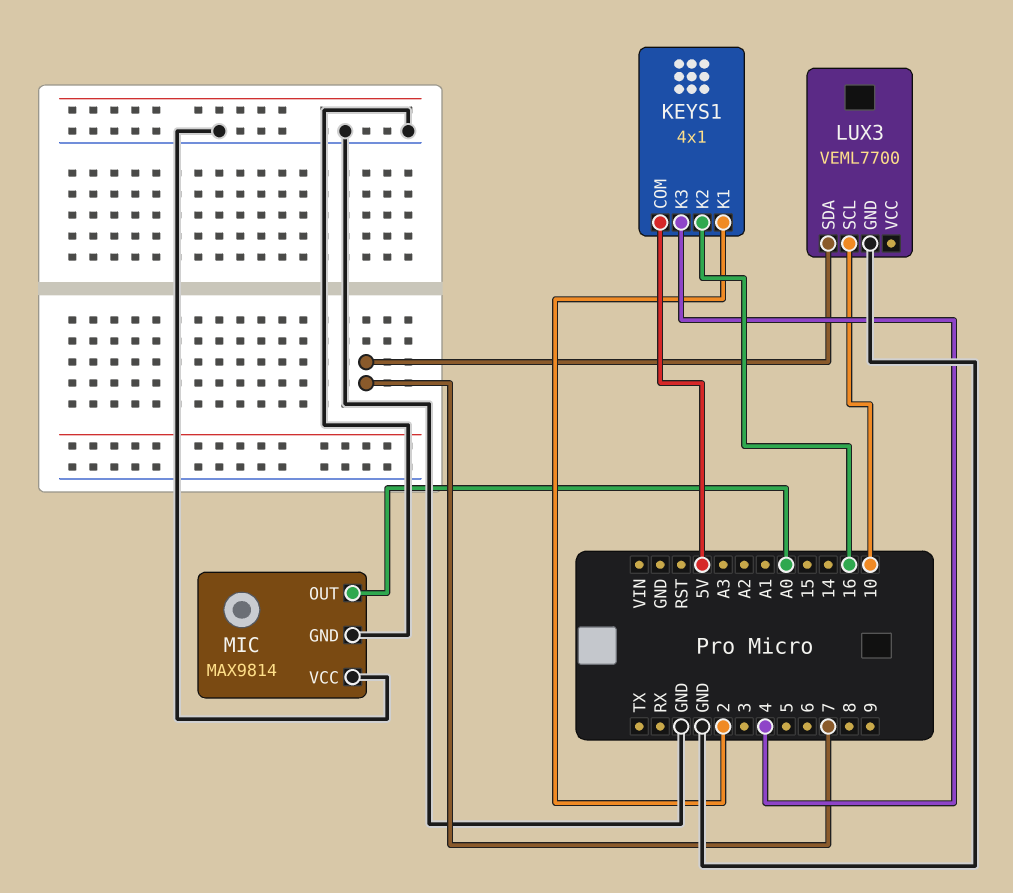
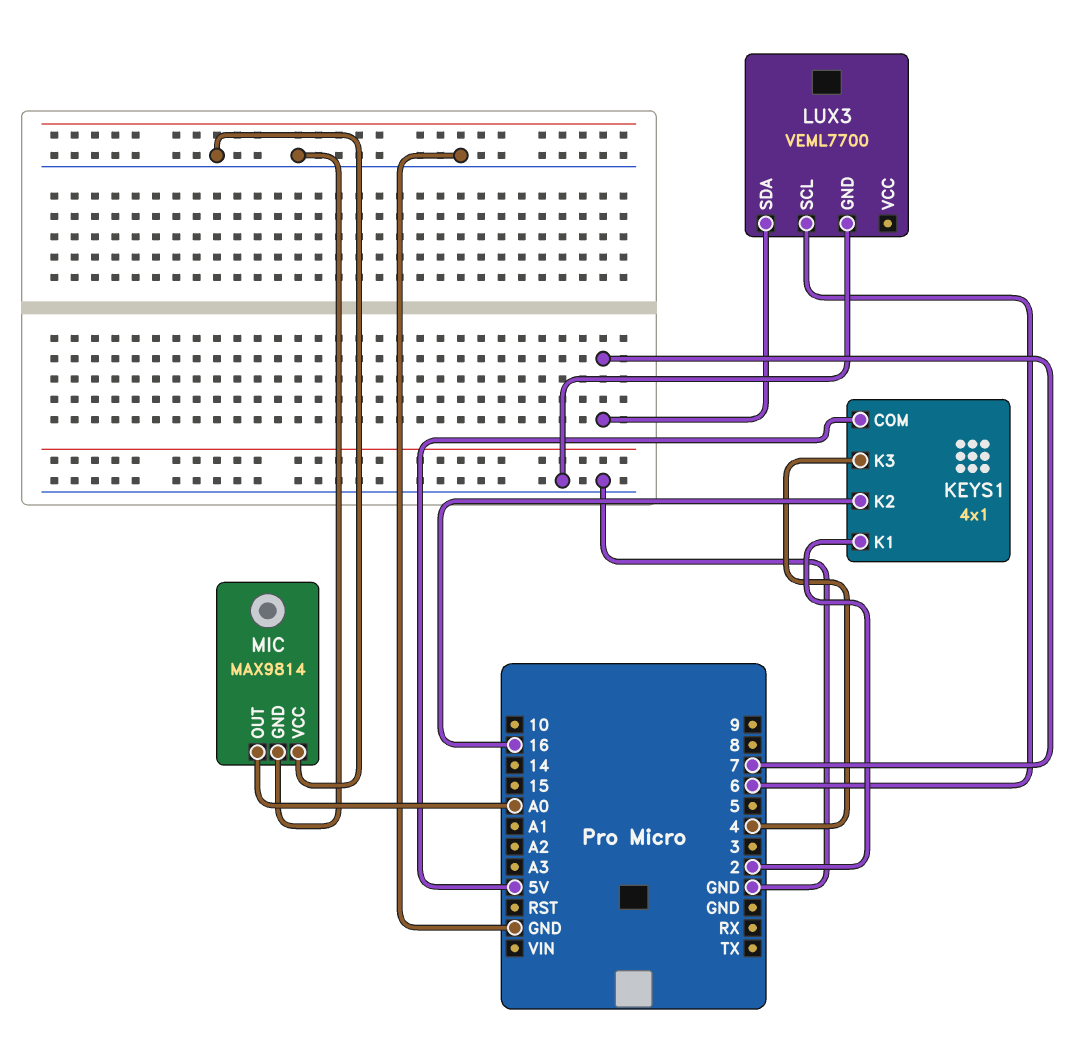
LUX3 pin SCL: 10 -> 6

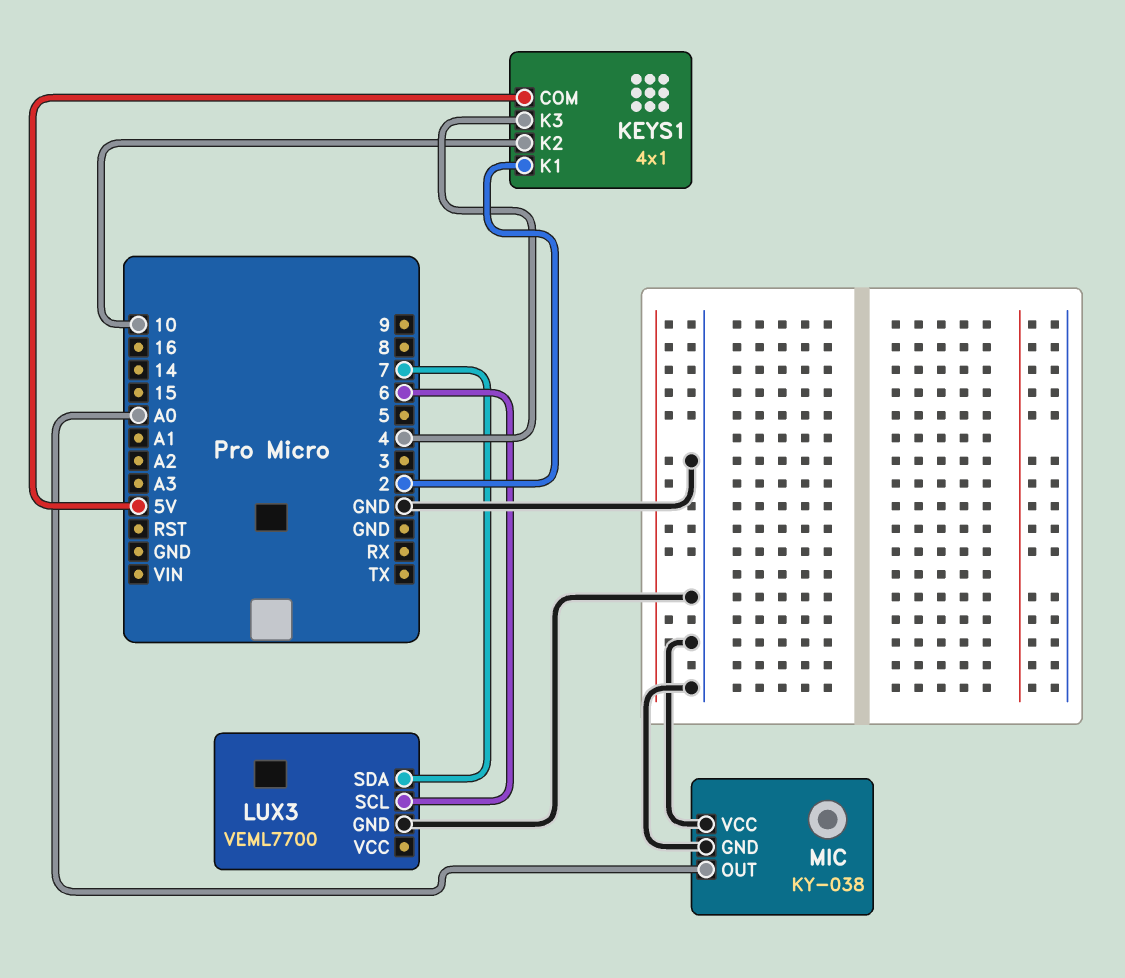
KEYS1 pin K2: 16 -> 10
MIC: MAX9814 -> KY-038

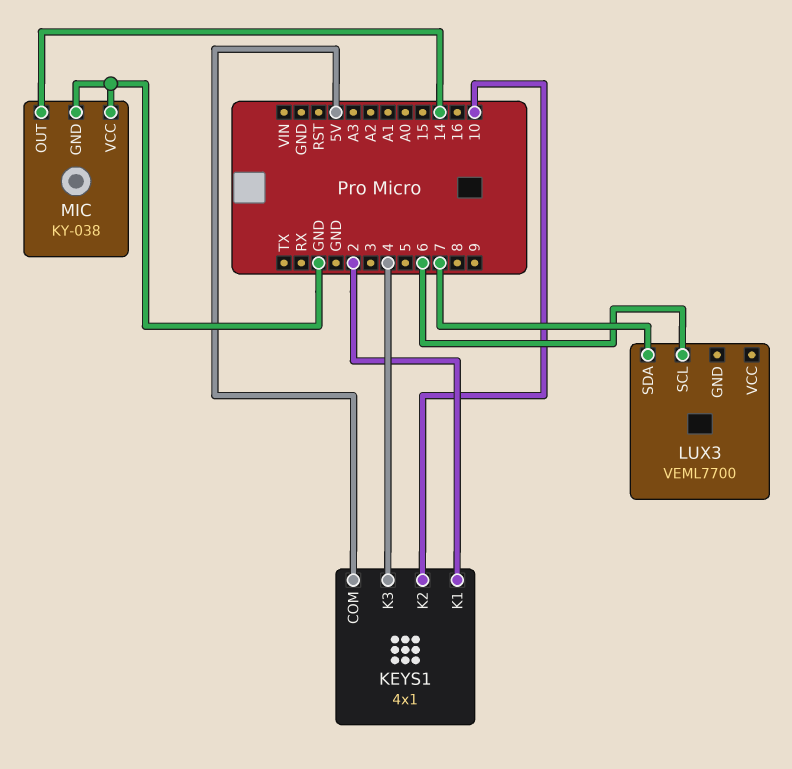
LUX3 pin GND: GND -> none
MIC pin OUT: A0 -> 14

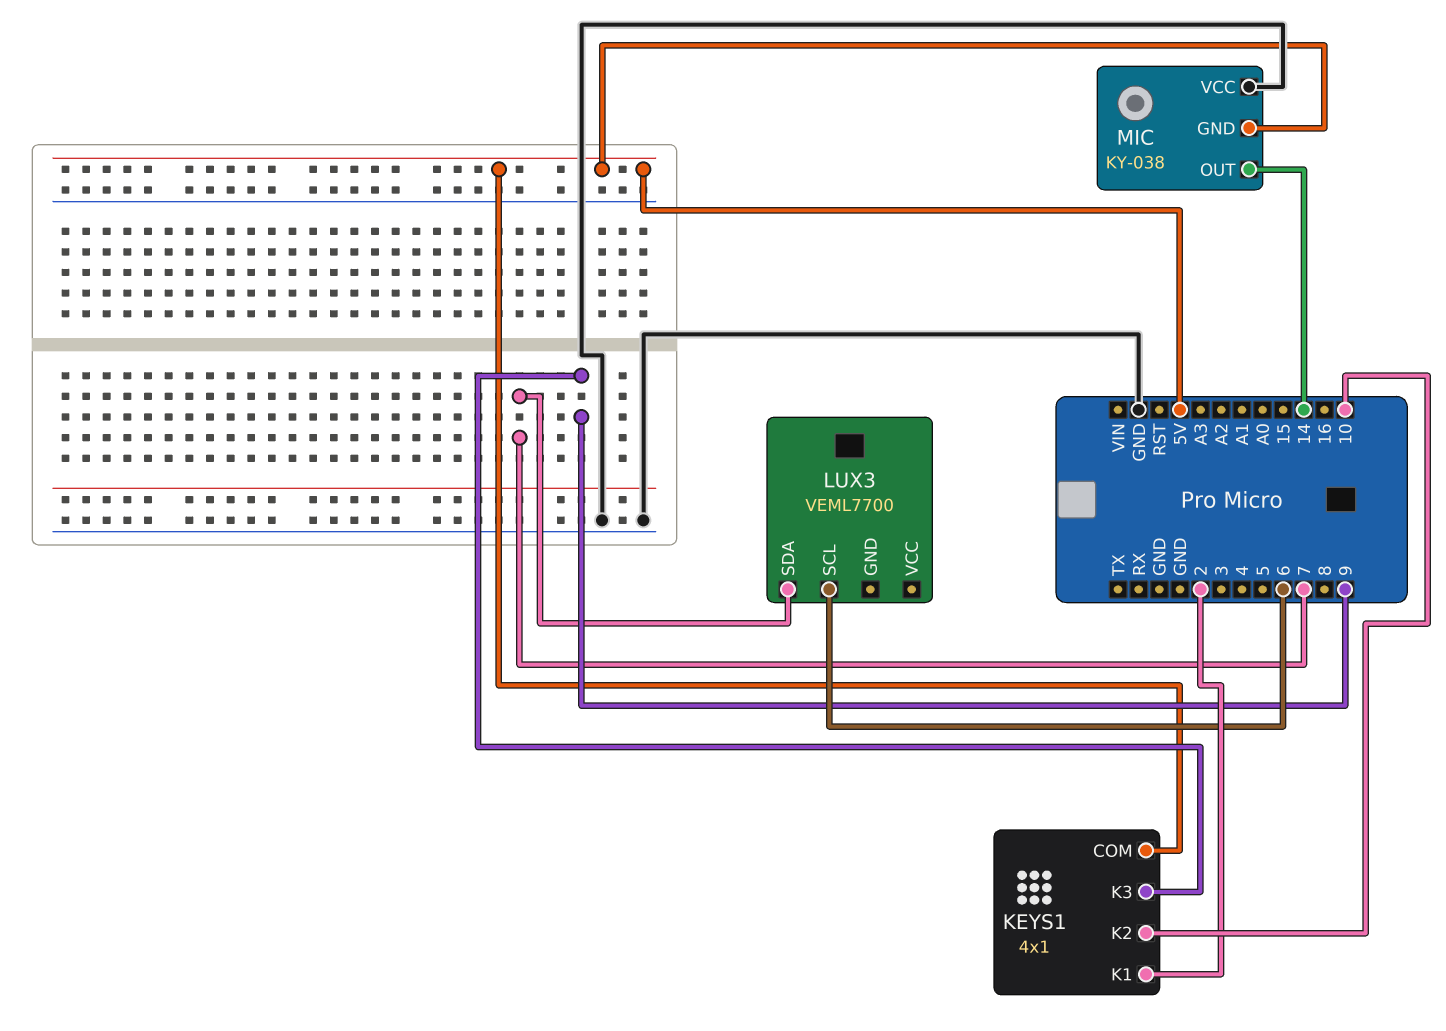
KEYS1 pin K3: 4 -> 9
MIC pin GND: GND -> 5V

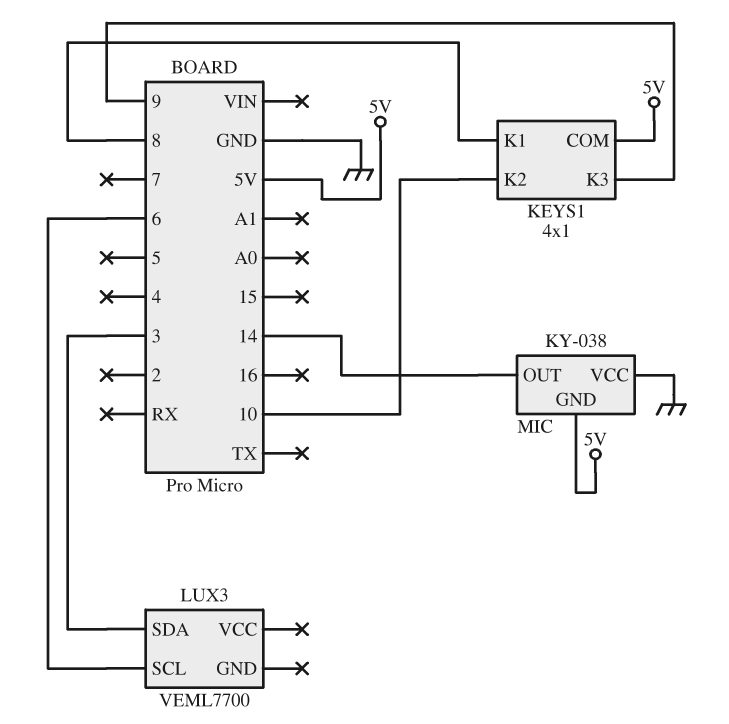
KEYS1 pin K1: 2 -> 8
LUX3 pin SDA: 7 -> 3

